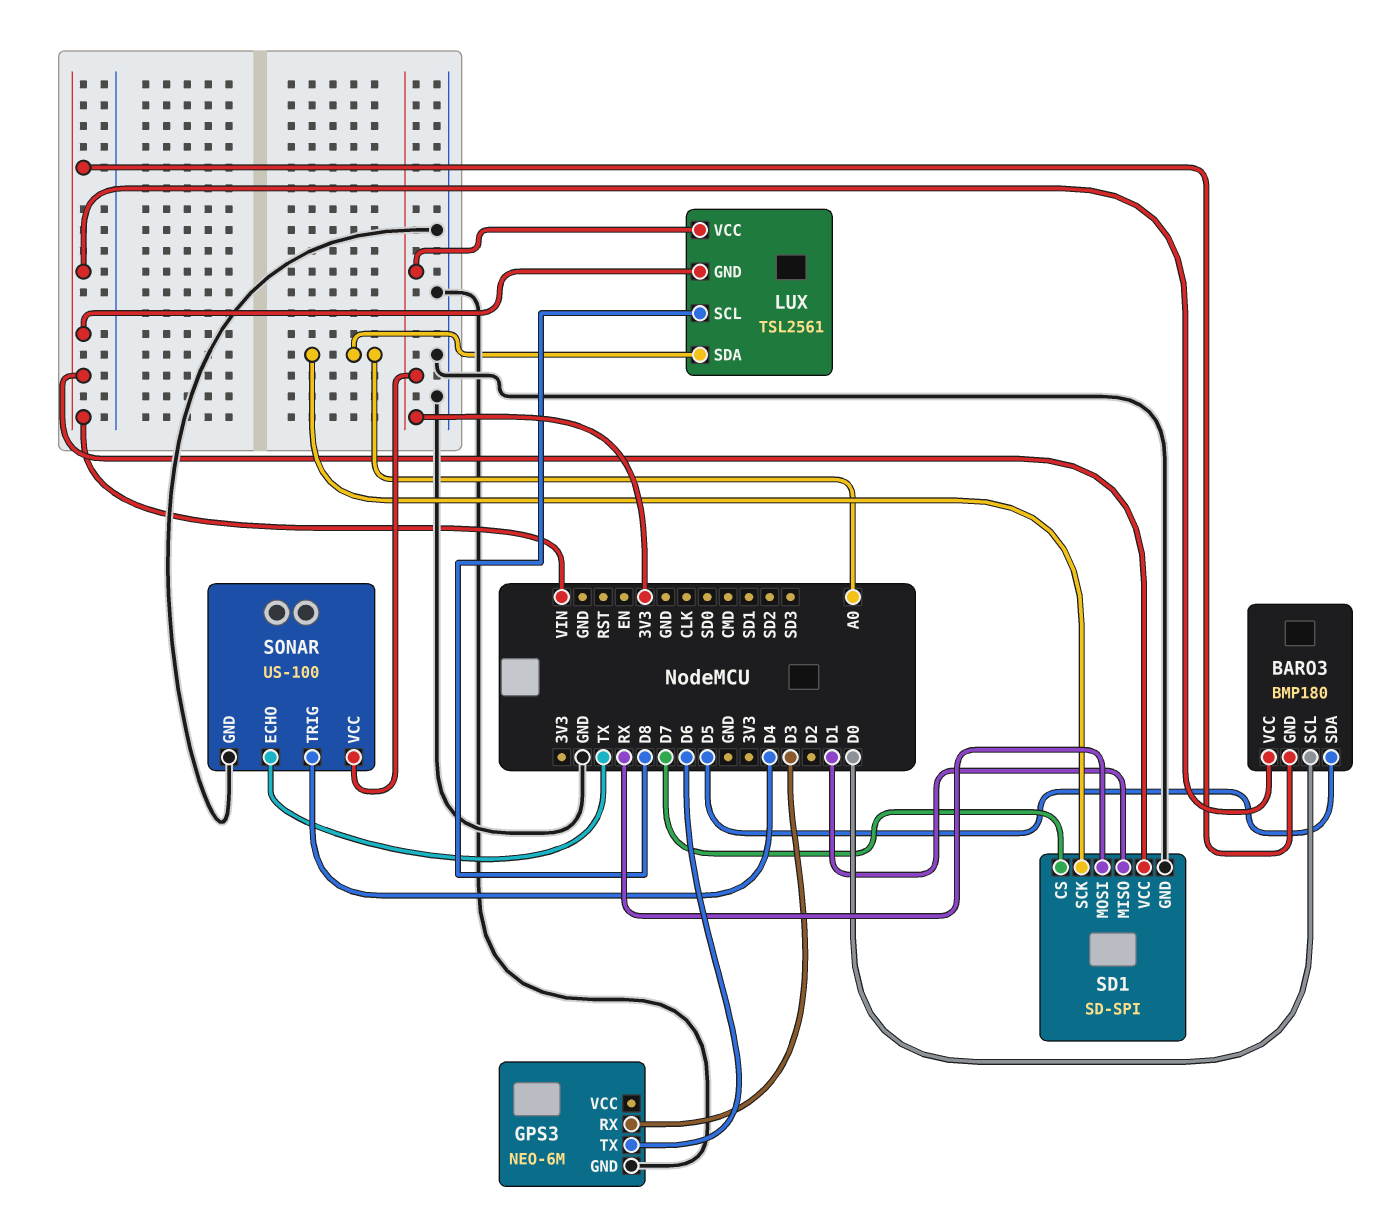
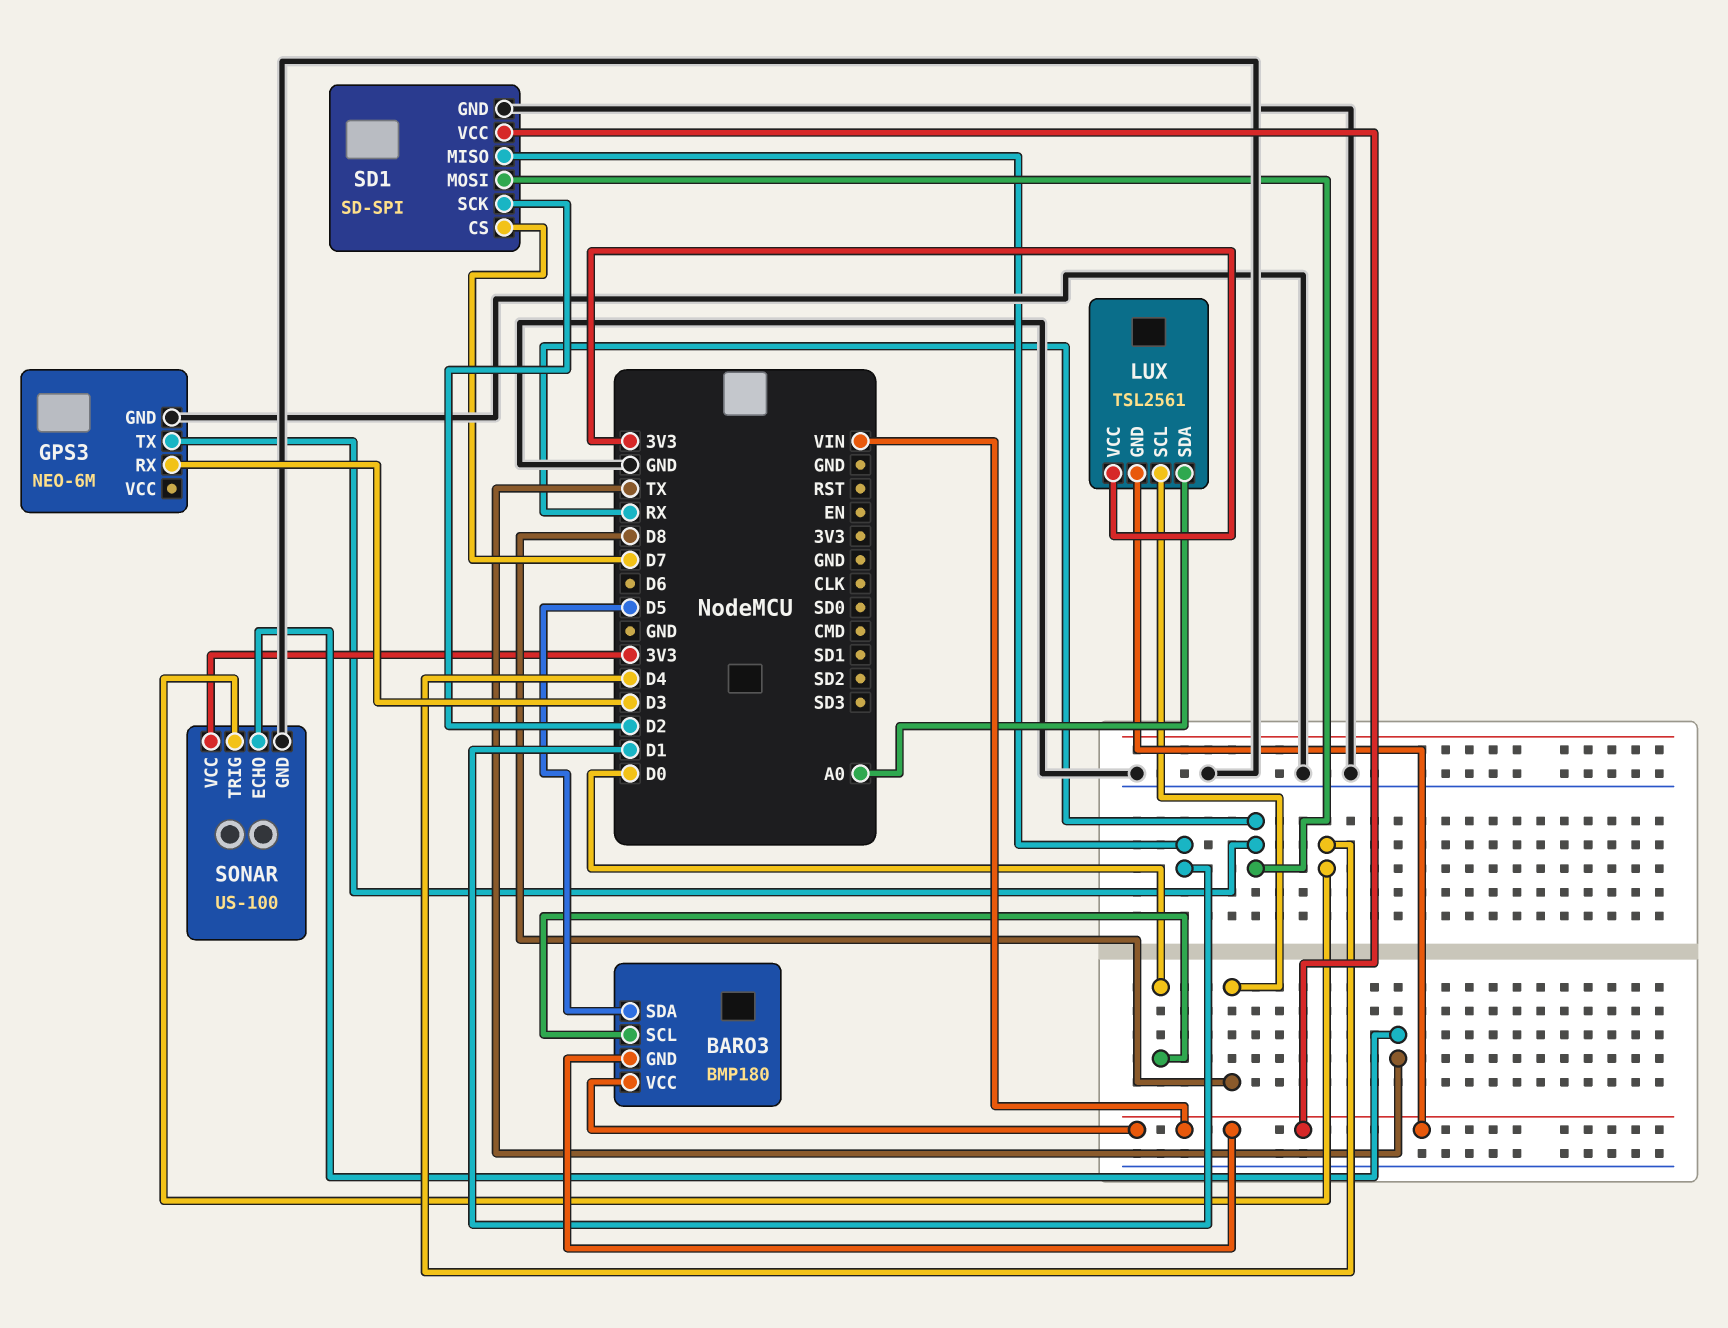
GPS3 pin TX: D6 -> RX
SD1 pin SCK: A0 -> D2

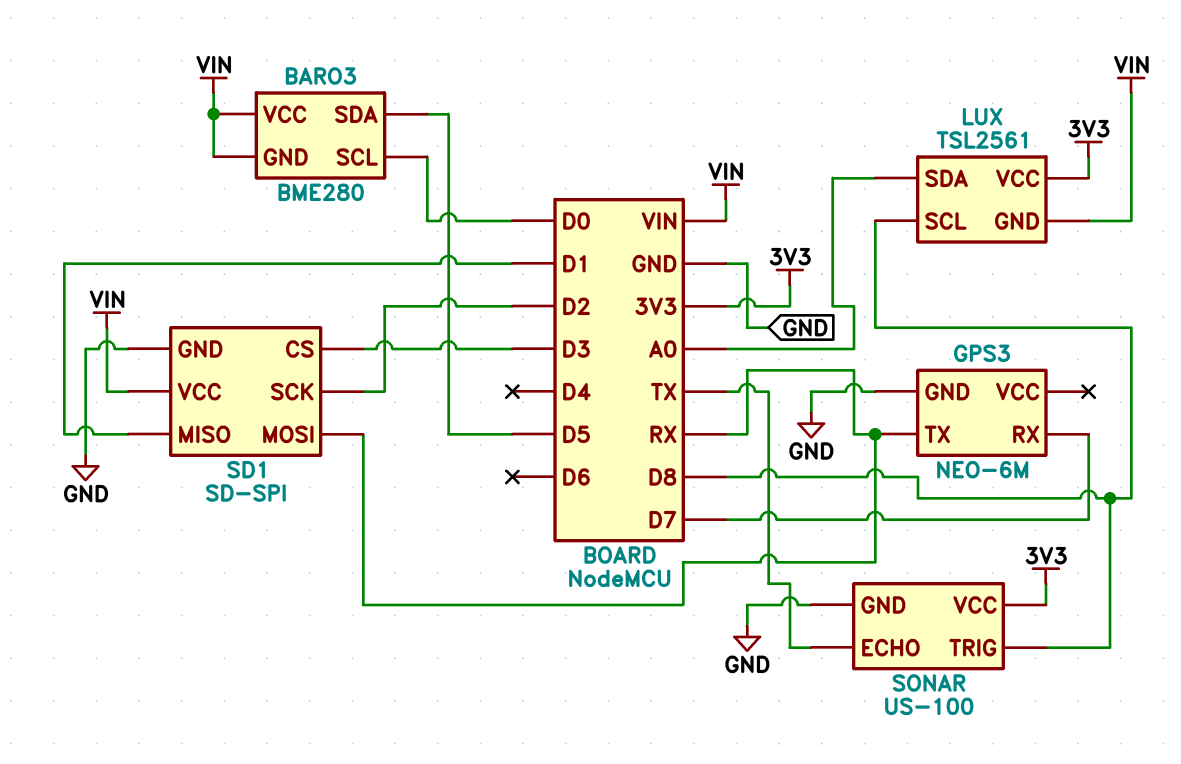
BARO3: BMP180 -> BME280
GPS3 pin RX: D3 -> D7
SD1 pin CS: D7 -> D3
SONAR pin TRIG: D4 -> D8

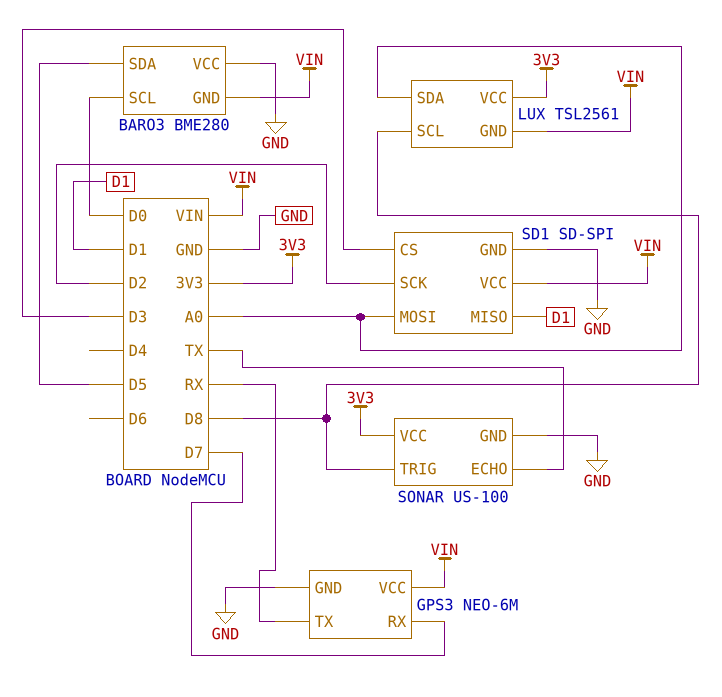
BARO3 pin VCC: VIN -> GND
GPS3 pin VCC: none -> VIN
SD1 pin MOSI: RX -> A0

